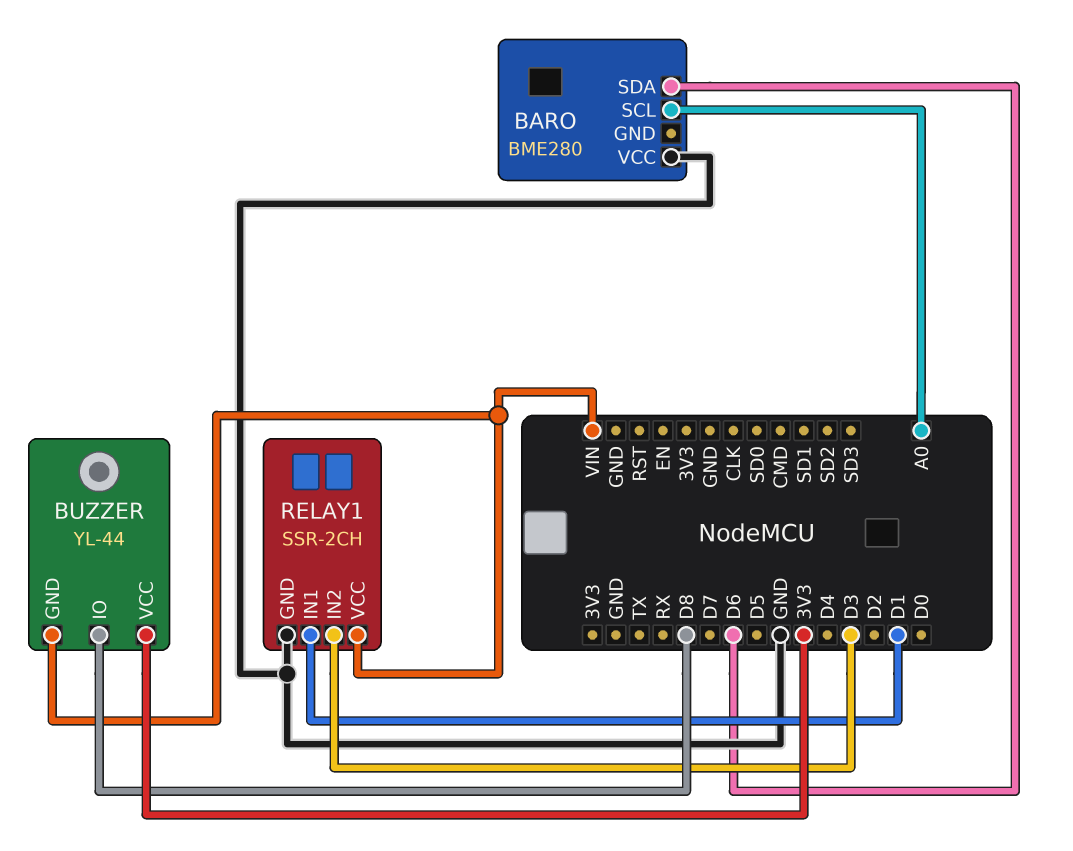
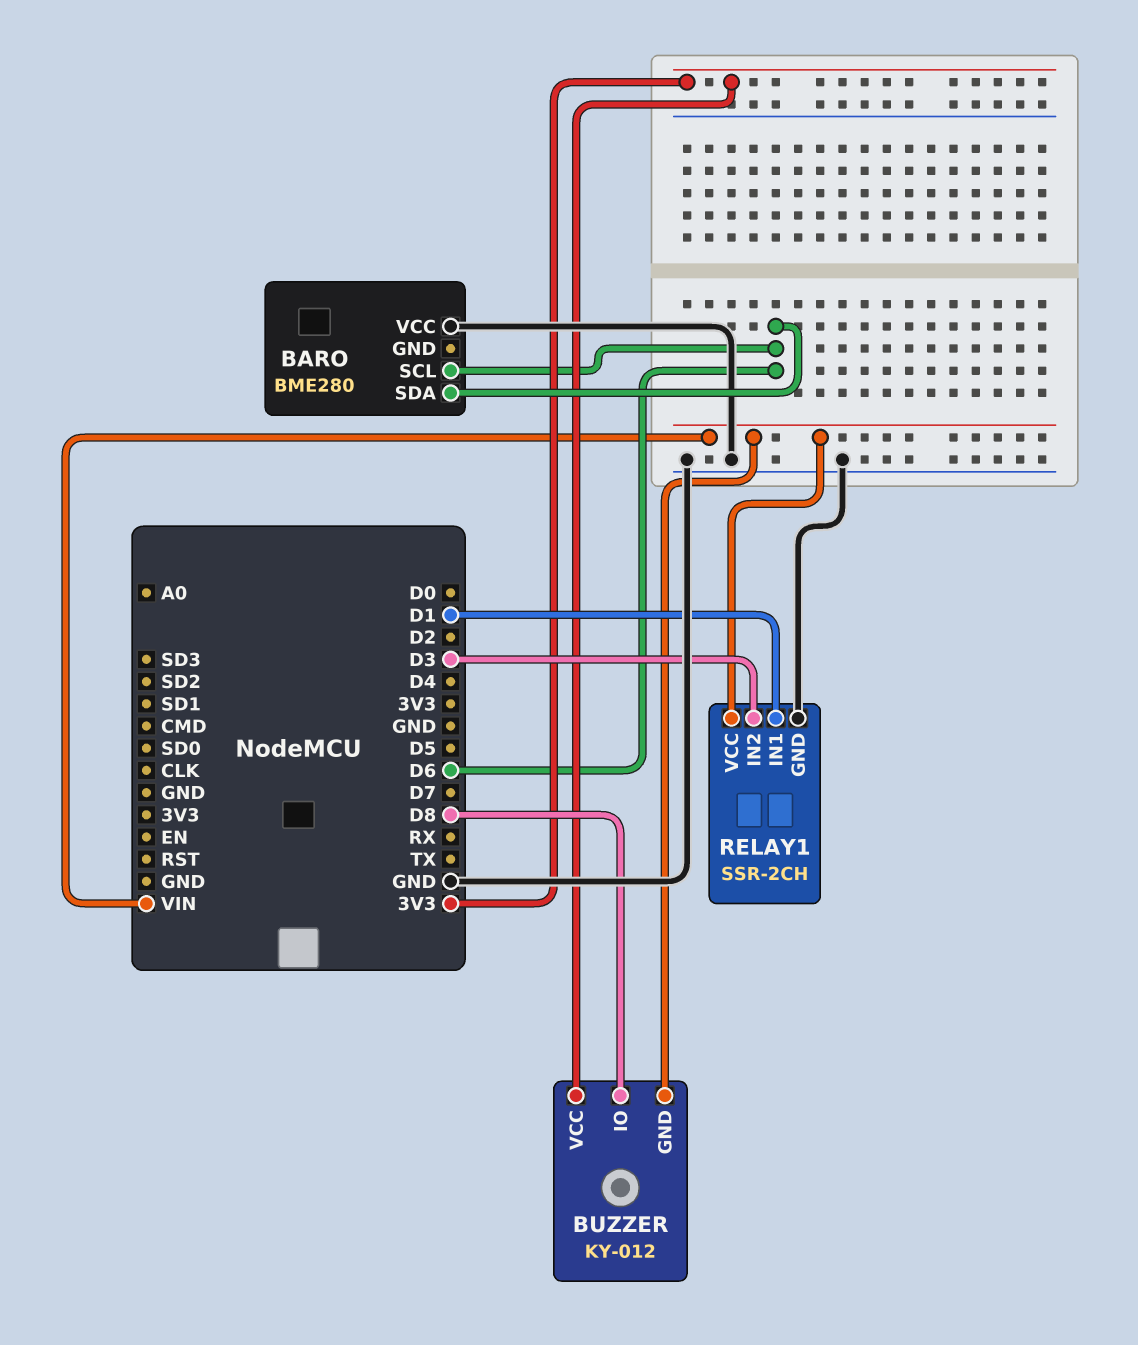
BARO pin SCL: A0 -> D6
BUZZER: YL-44 -> KY-012

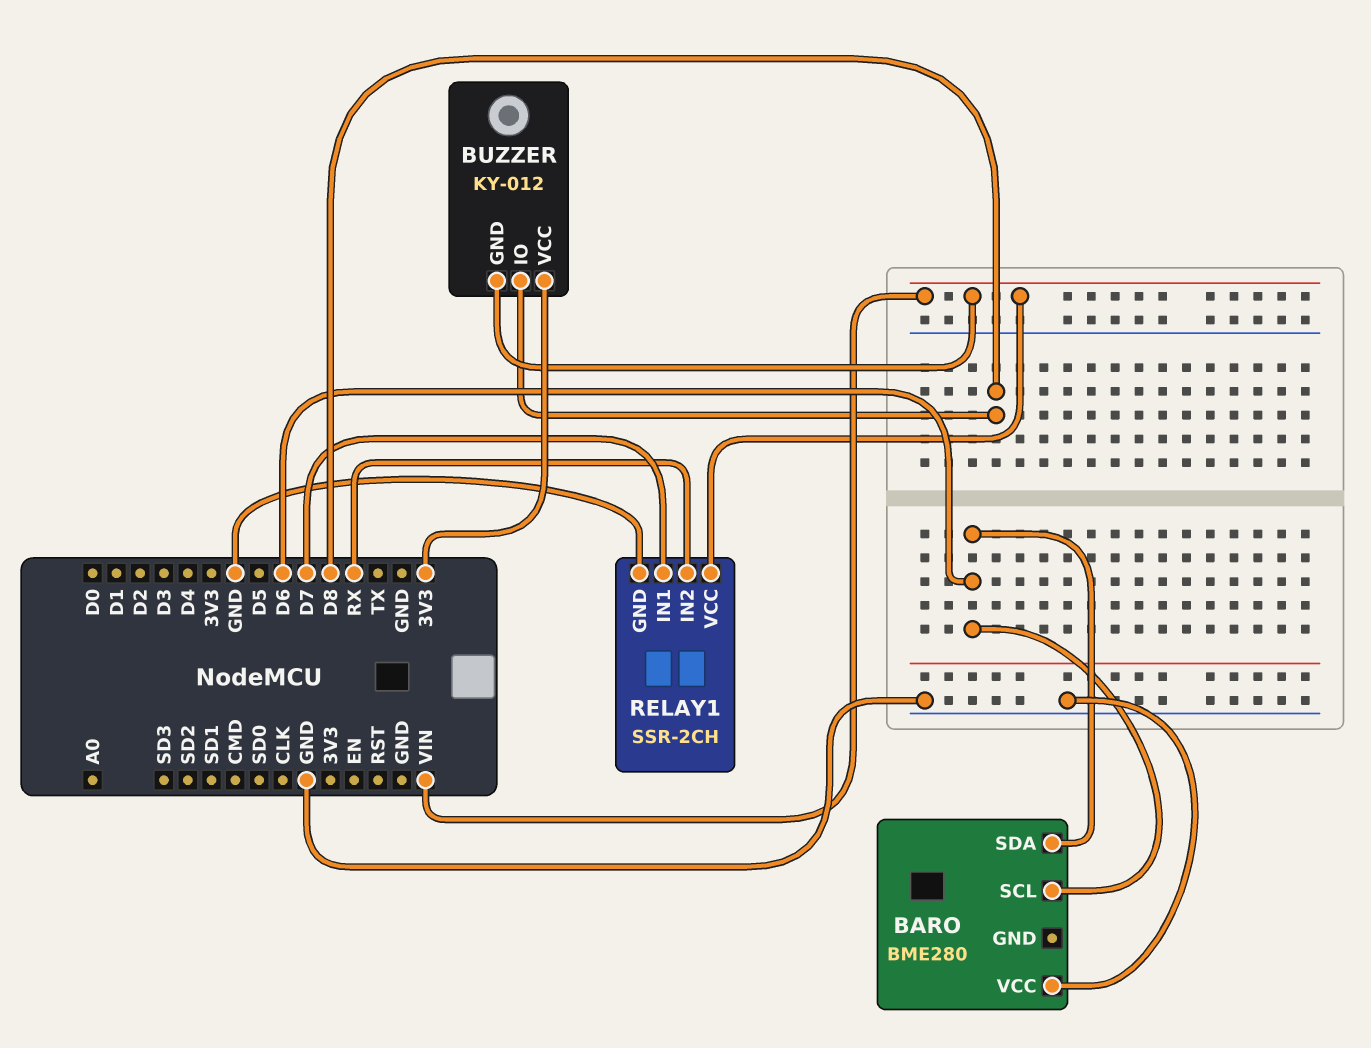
RELAY1 pin IN1: D1 -> D7
RELAY1 pin IN2: D3 -> RX

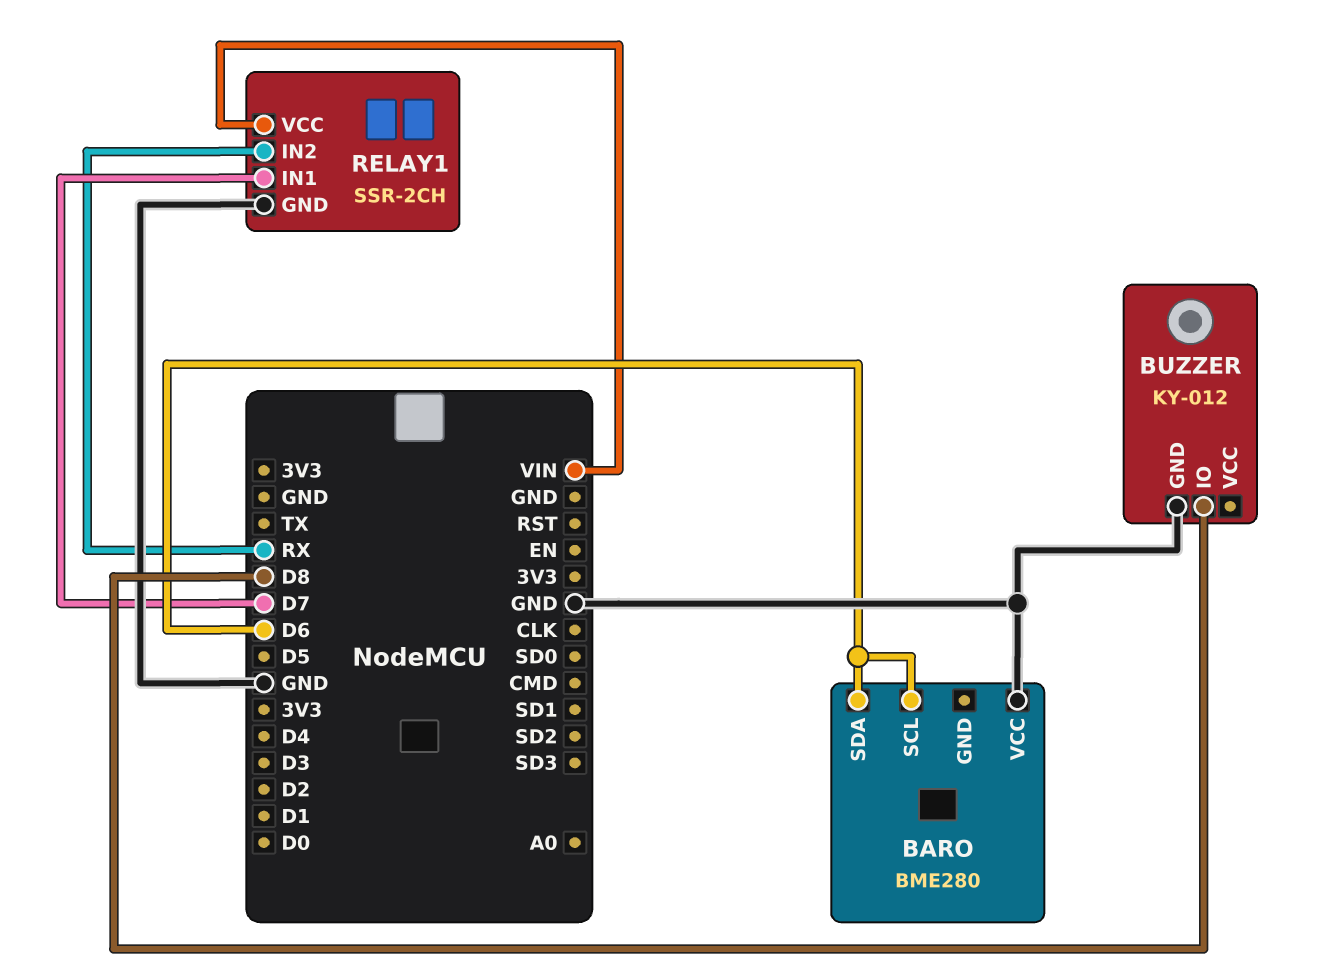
BUZZER pin GND: VIN -> GND
BUZZER pin VCC: 3V3 -> none

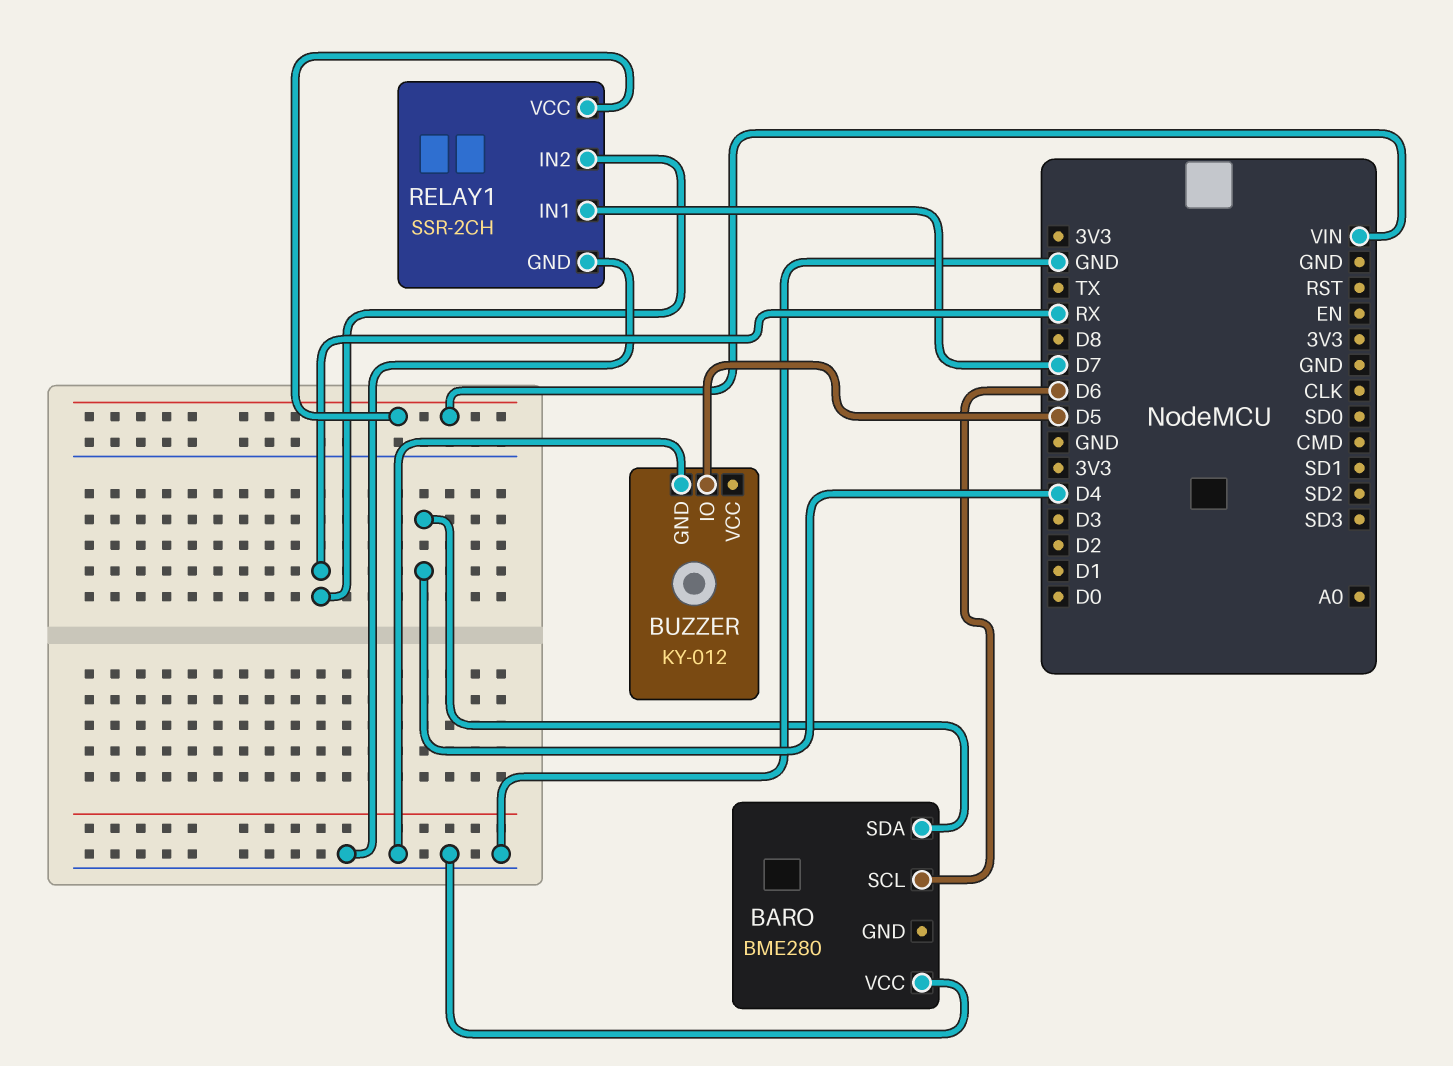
BARO pin SDA: D6 -> D4
BUZZER pin IO: D8 -> D5

